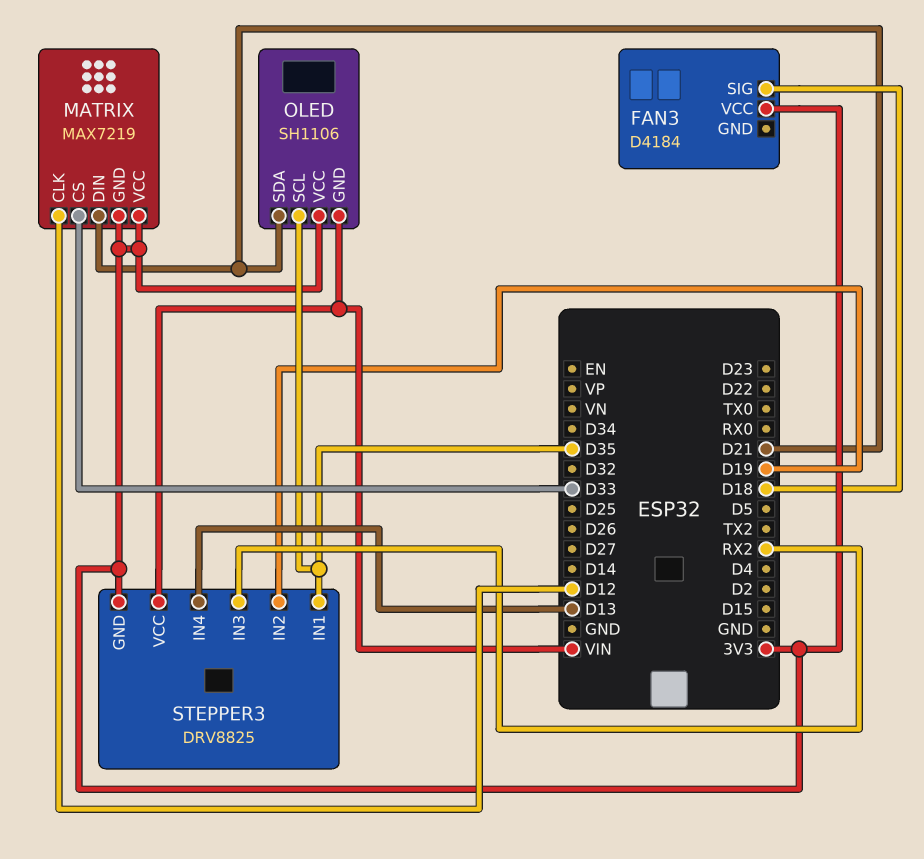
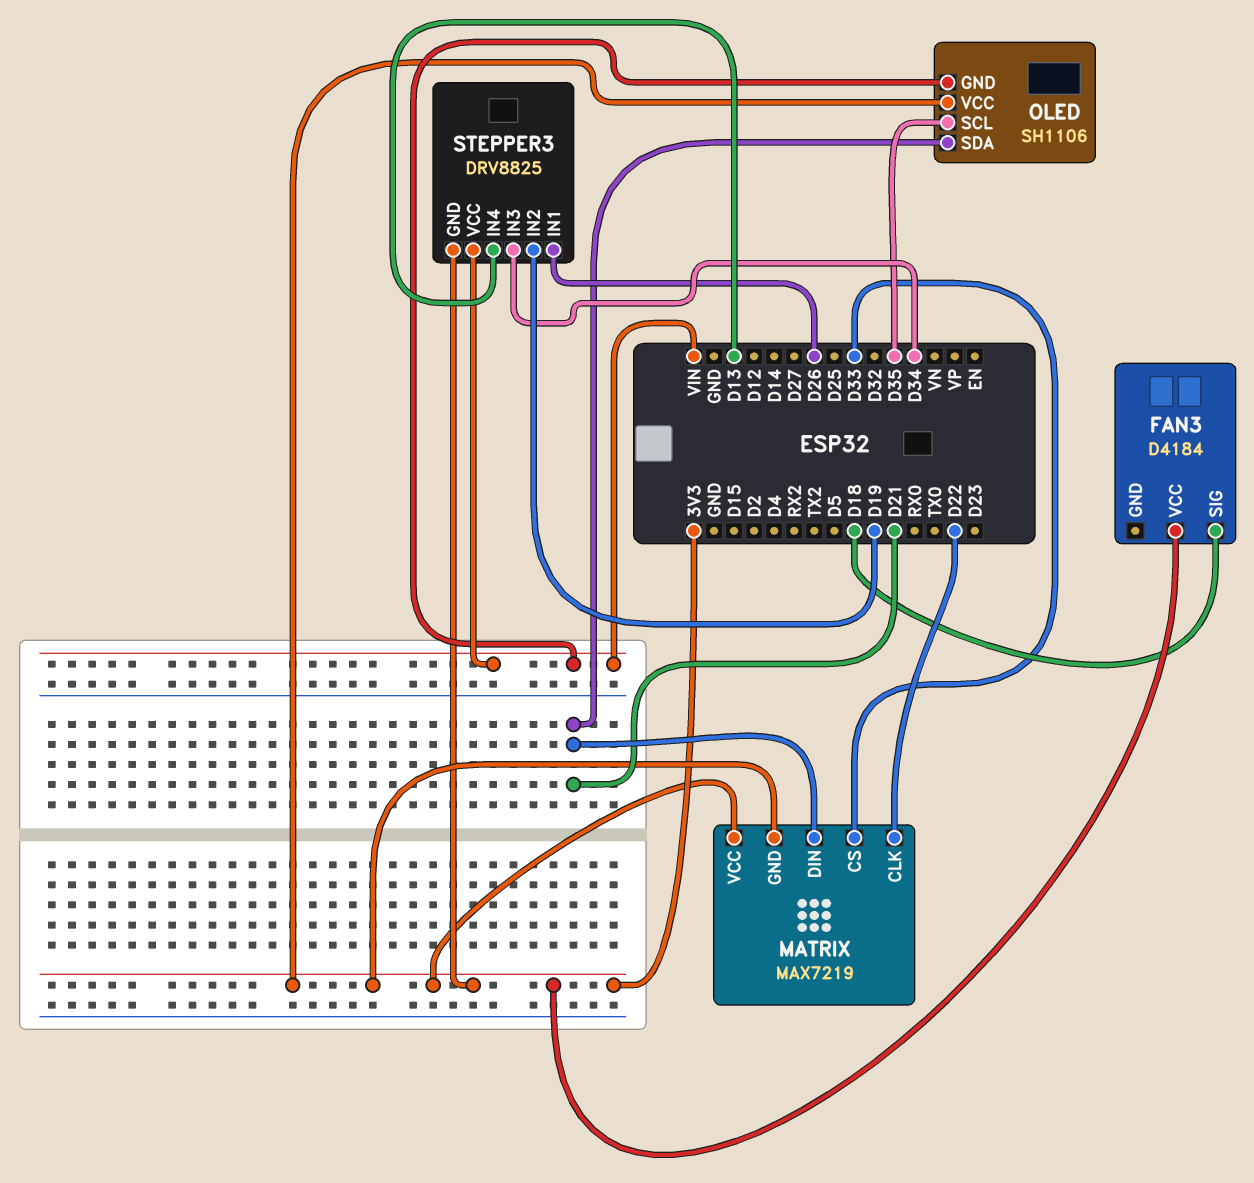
MATRIX pin CLK: D12 -> D22
STEPPER3 pin IN1: D35 -> D26
STEPPER3 pin IN3: RX2 -> D34

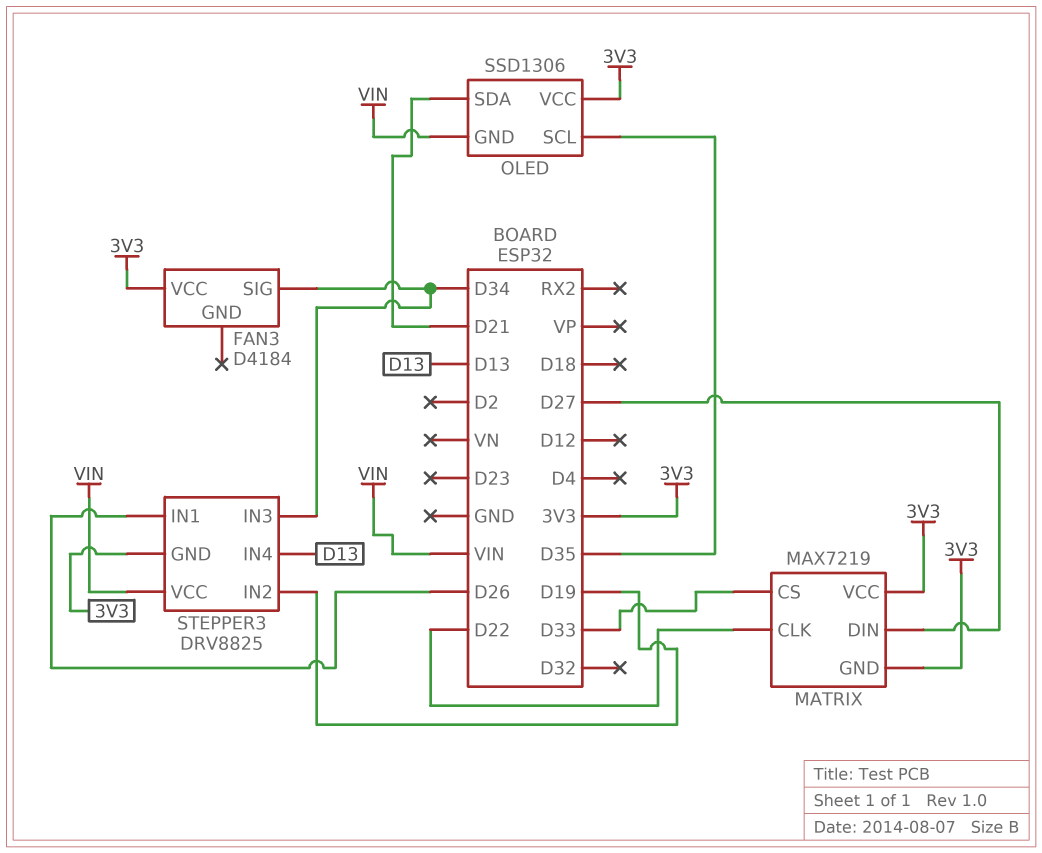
FAN3 pin SIG: D18 -> D34
MATRIX pin DIN: D21 -> D27
OLED: SH1106 -> SSD1306

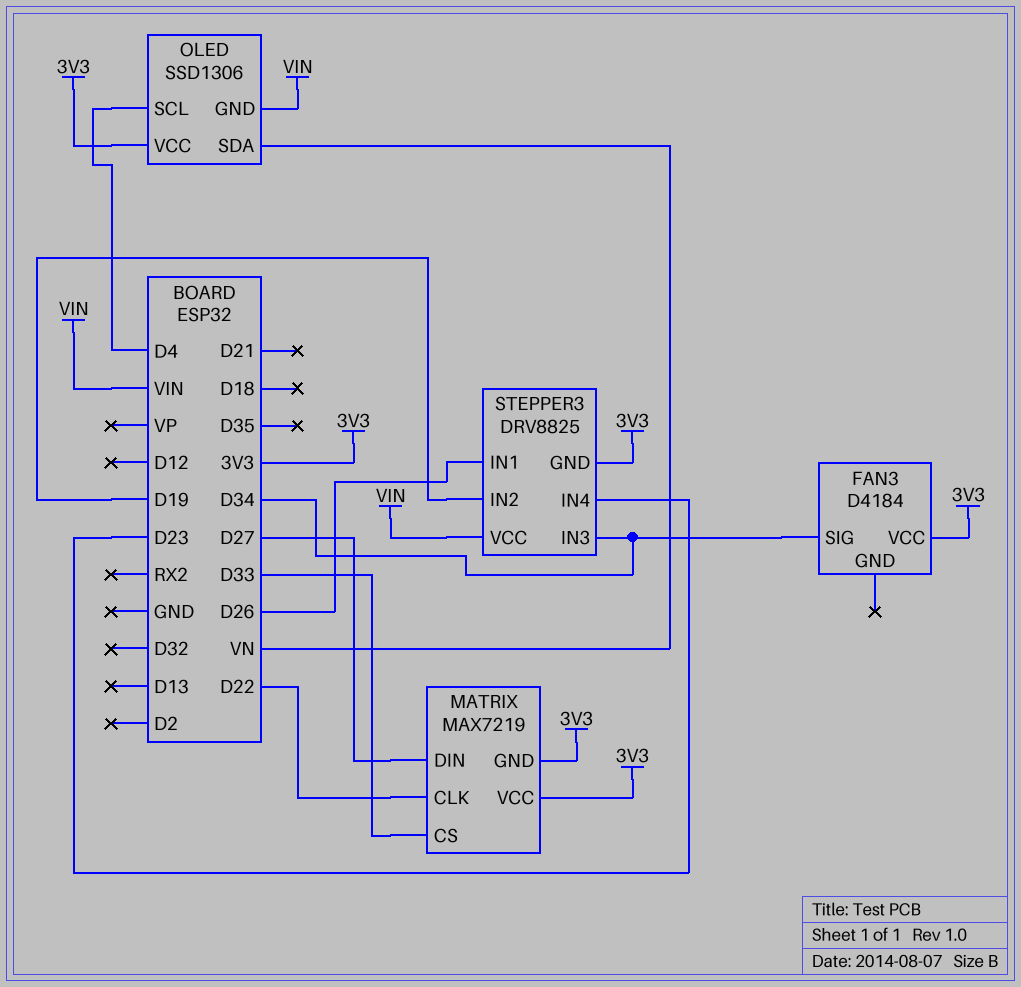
OLED pin SCL: D35 -> D4
OLED pin SDA: D21 -> VN
STEPPER3 pin IN4: D13 -> D23

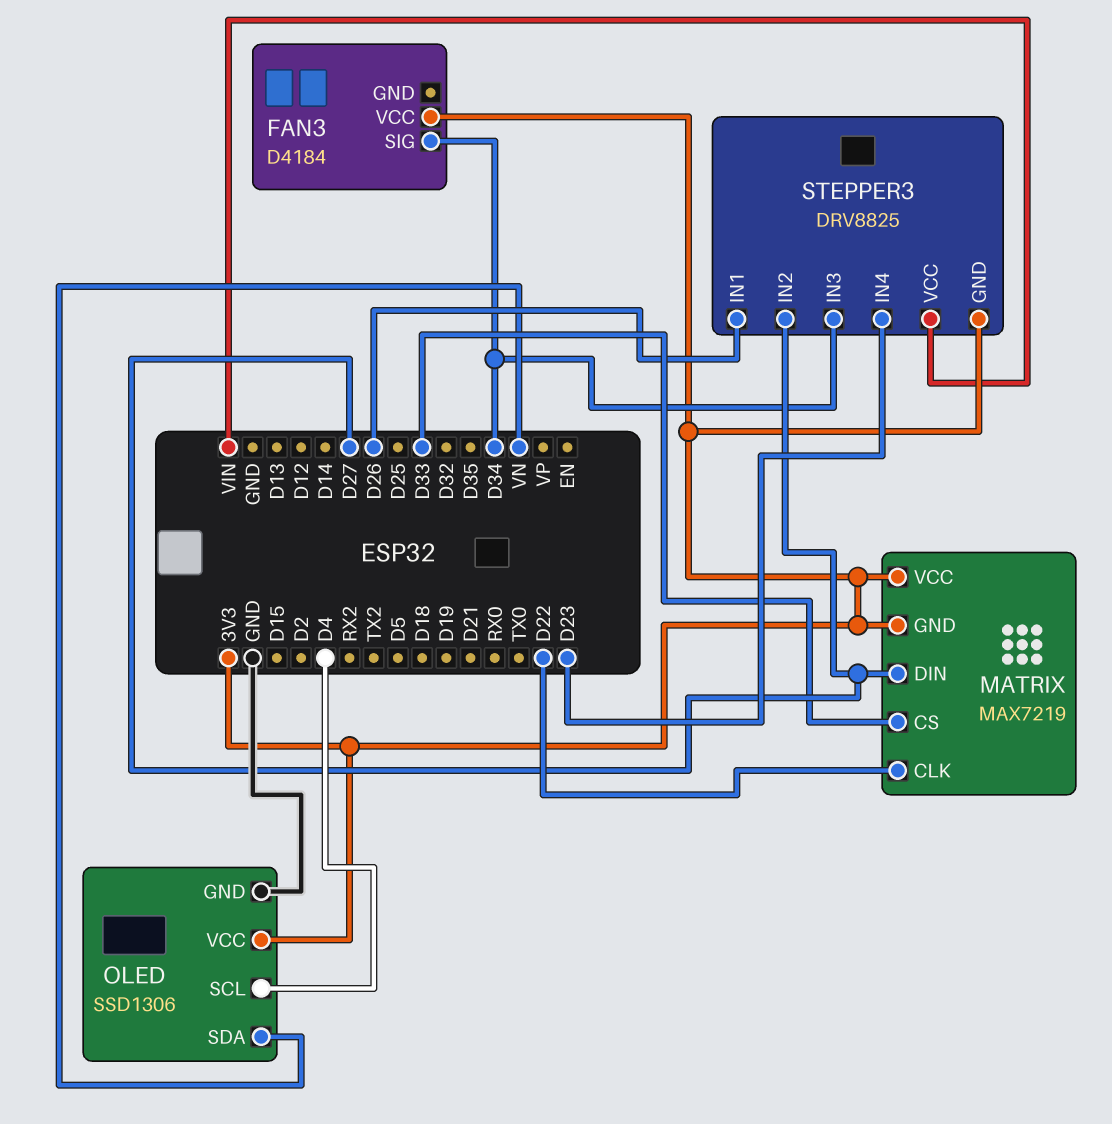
OLED pin GND: VIN -> GND
STEPPER3 pin IN2: D19 -> D27

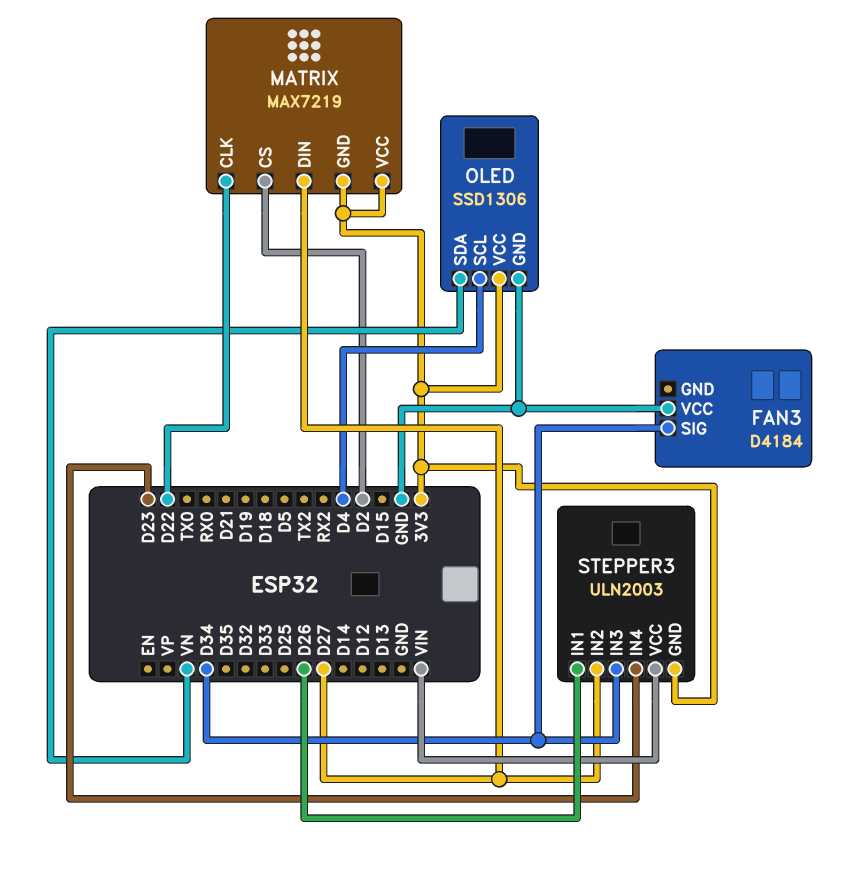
FAN3 pin VCC: 3V3 -> GND
MATRIX pin CS: D33 -> D2
STEPPER3: DRV8825 -> ULN2003

